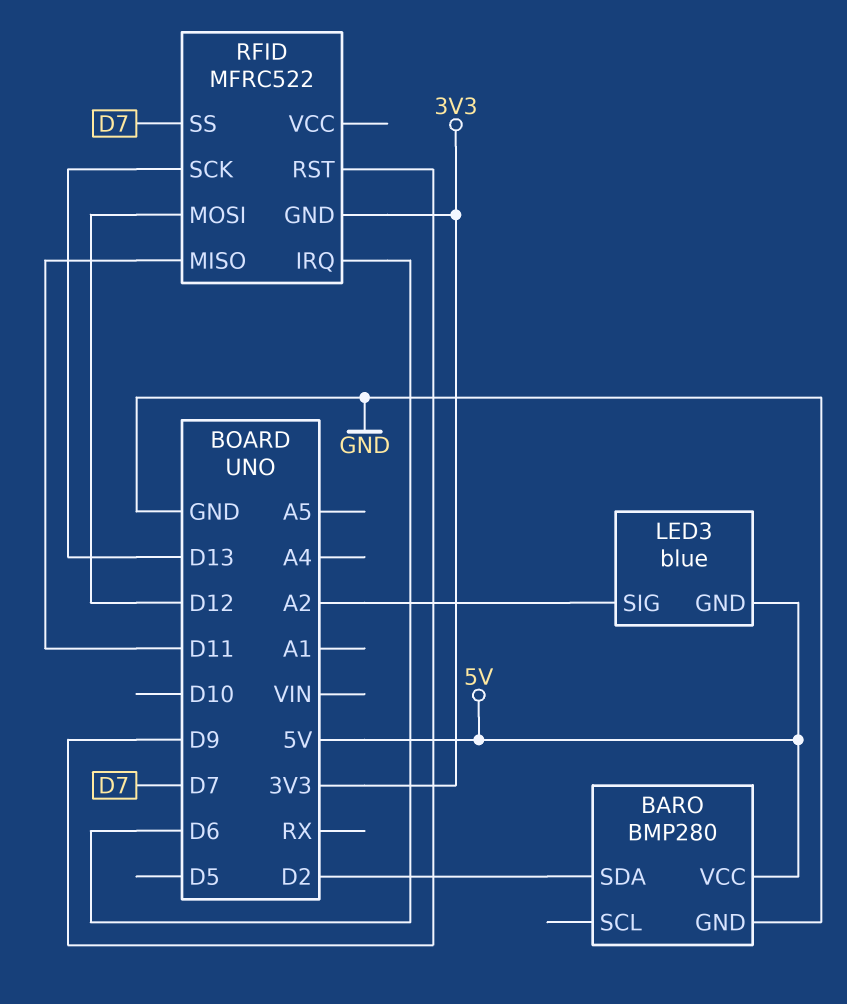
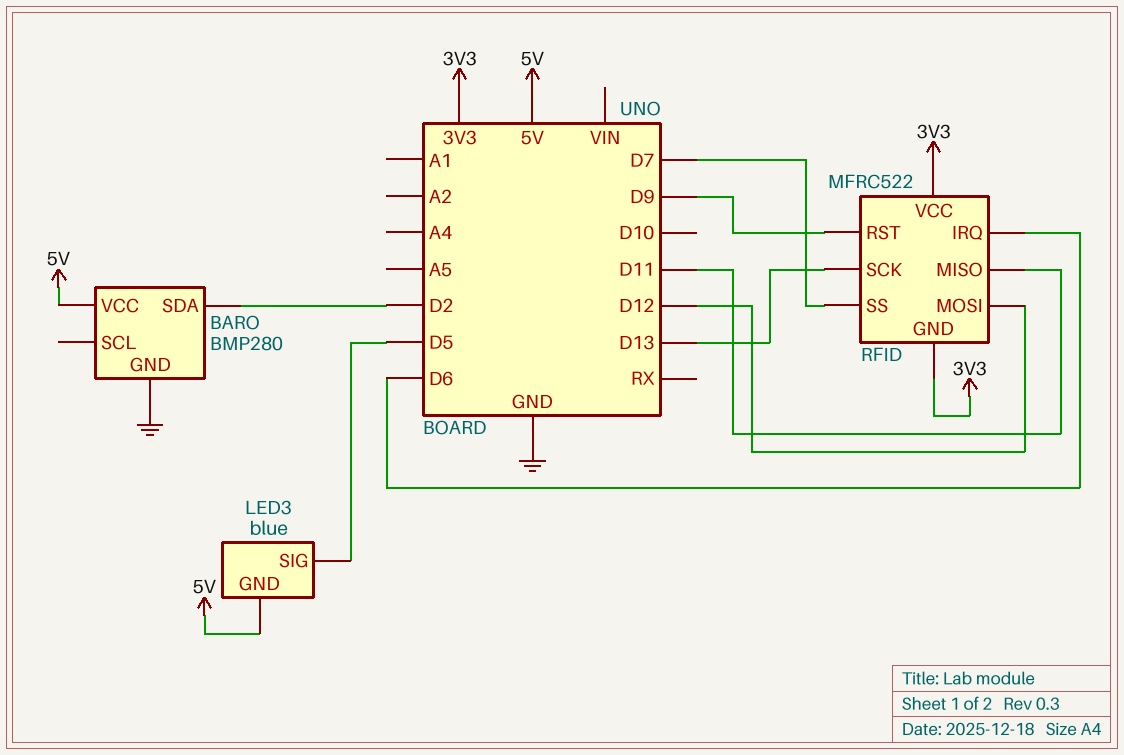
LED3 pin SIG: A2 -> D5
RFID pin VCC: none -> 3V3

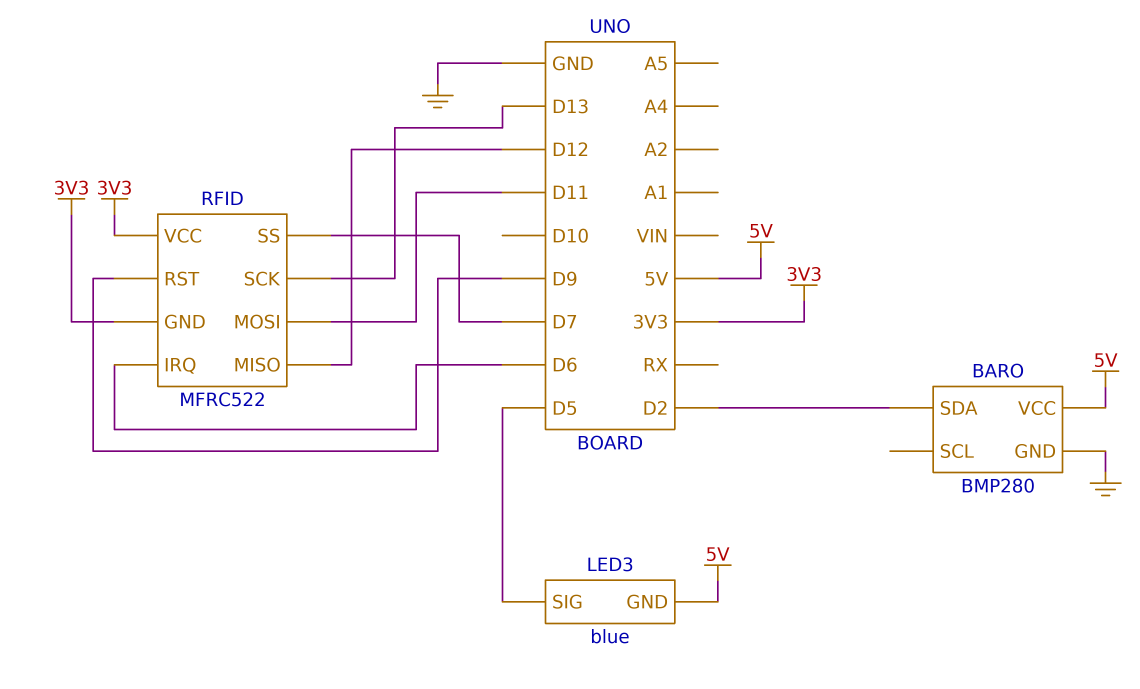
RFID pin MISO: D11 -> D12
RFID pin MOSI: D12 -> D11

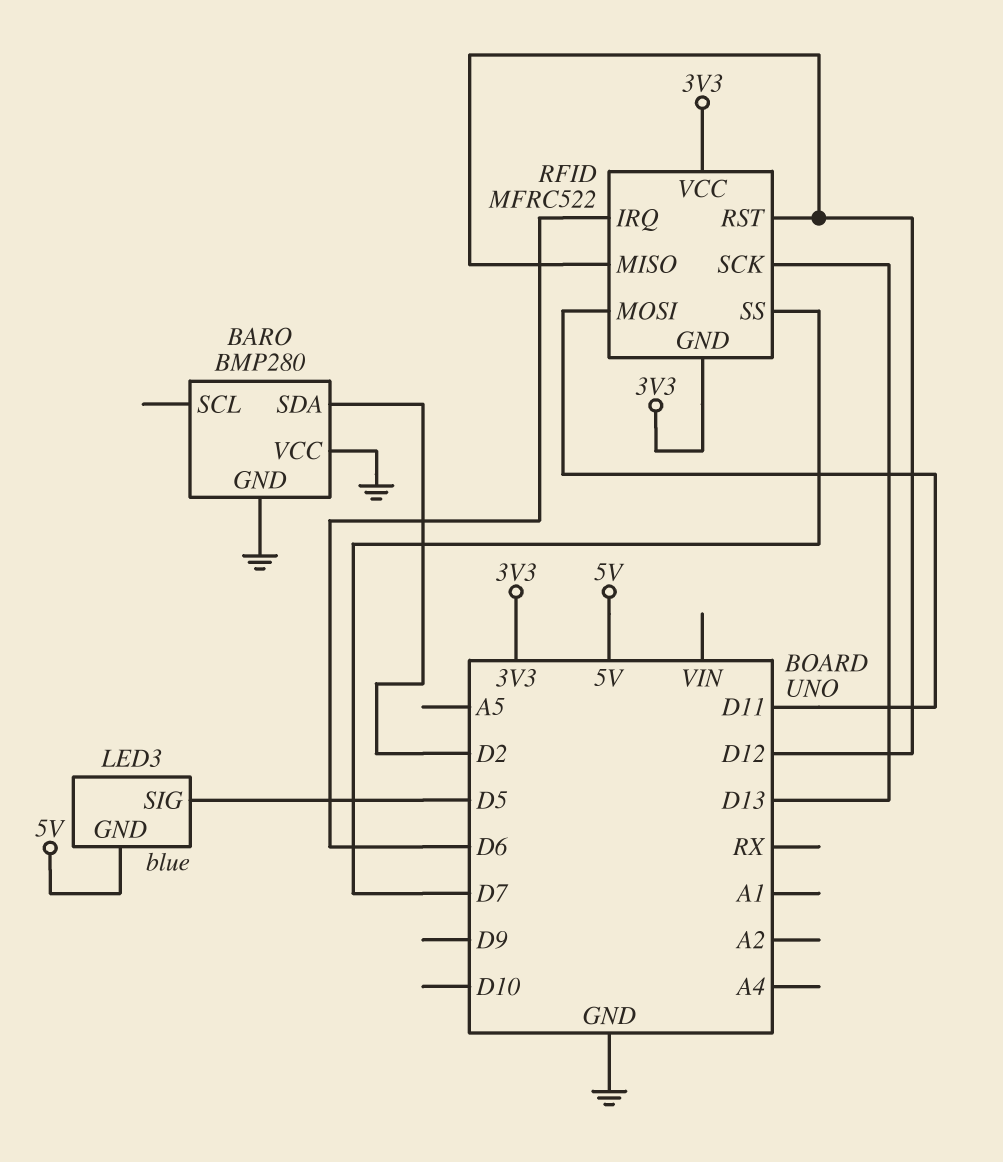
BARO pin VCC: 5V -> GND
RFID pin RST: D9 -> D12

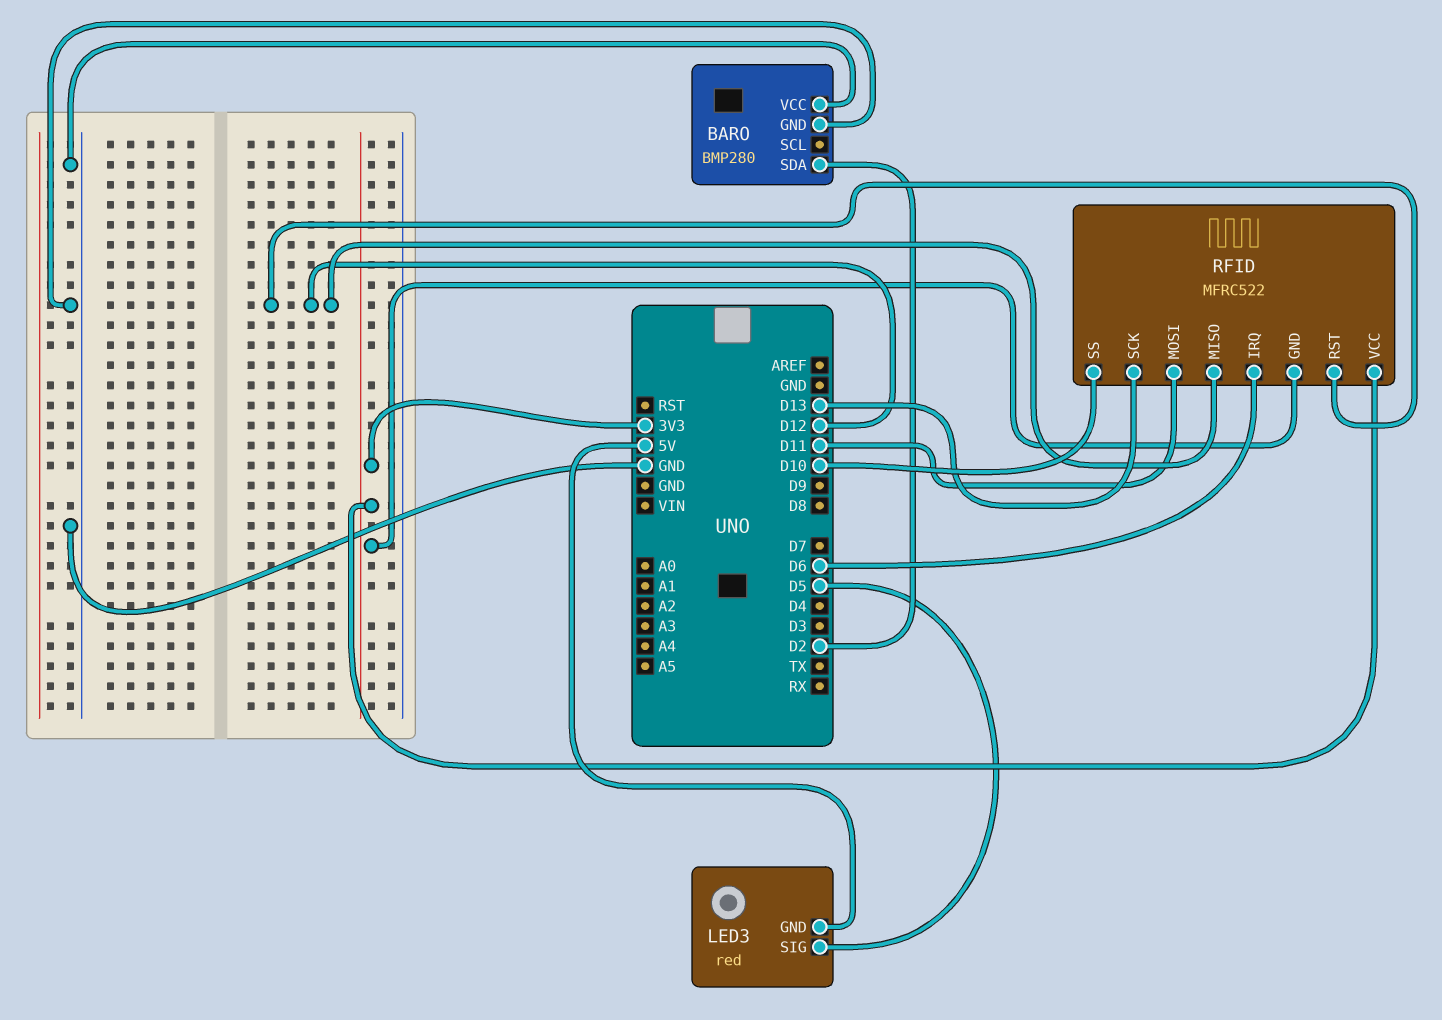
LED3: blue -> red
RFID pin SS: D7 -> D10

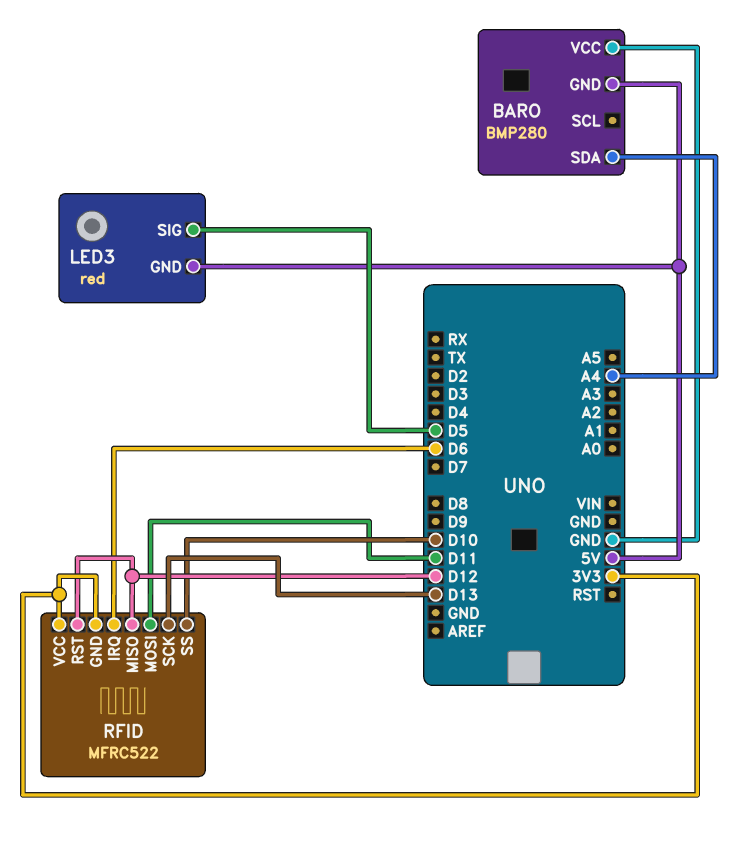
BARO pin GND: GND -> 5V
BARO pin SDA: D2 -> A4

